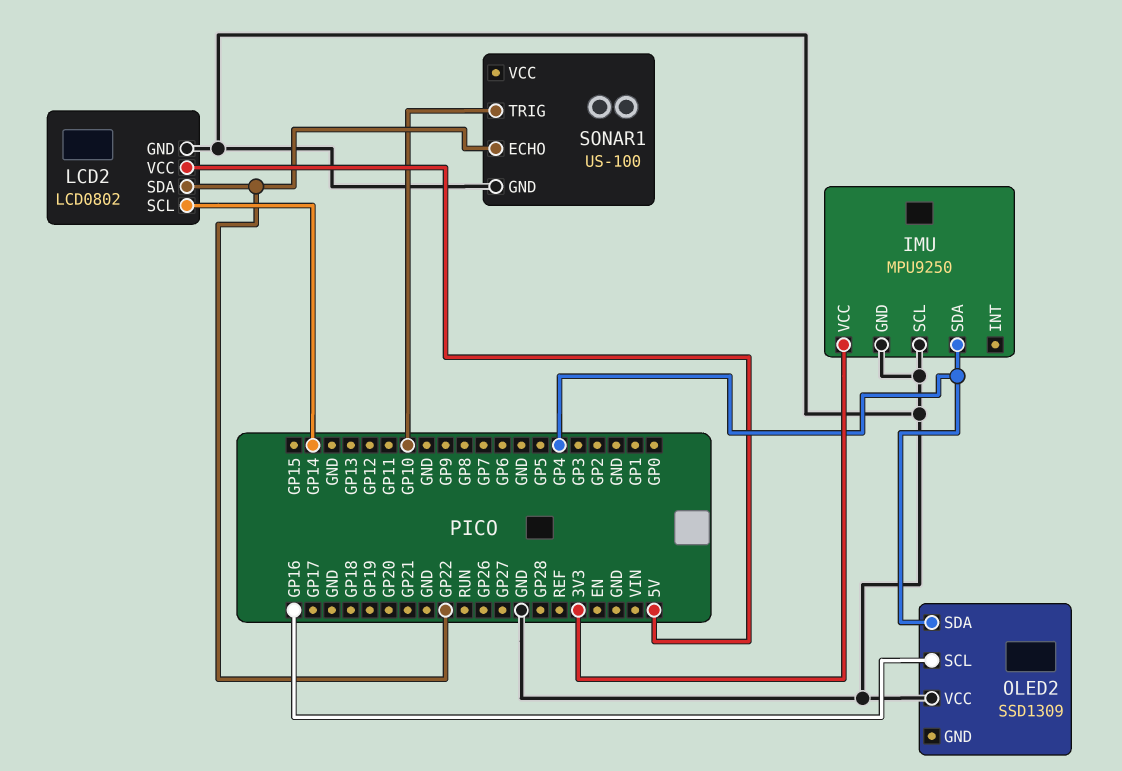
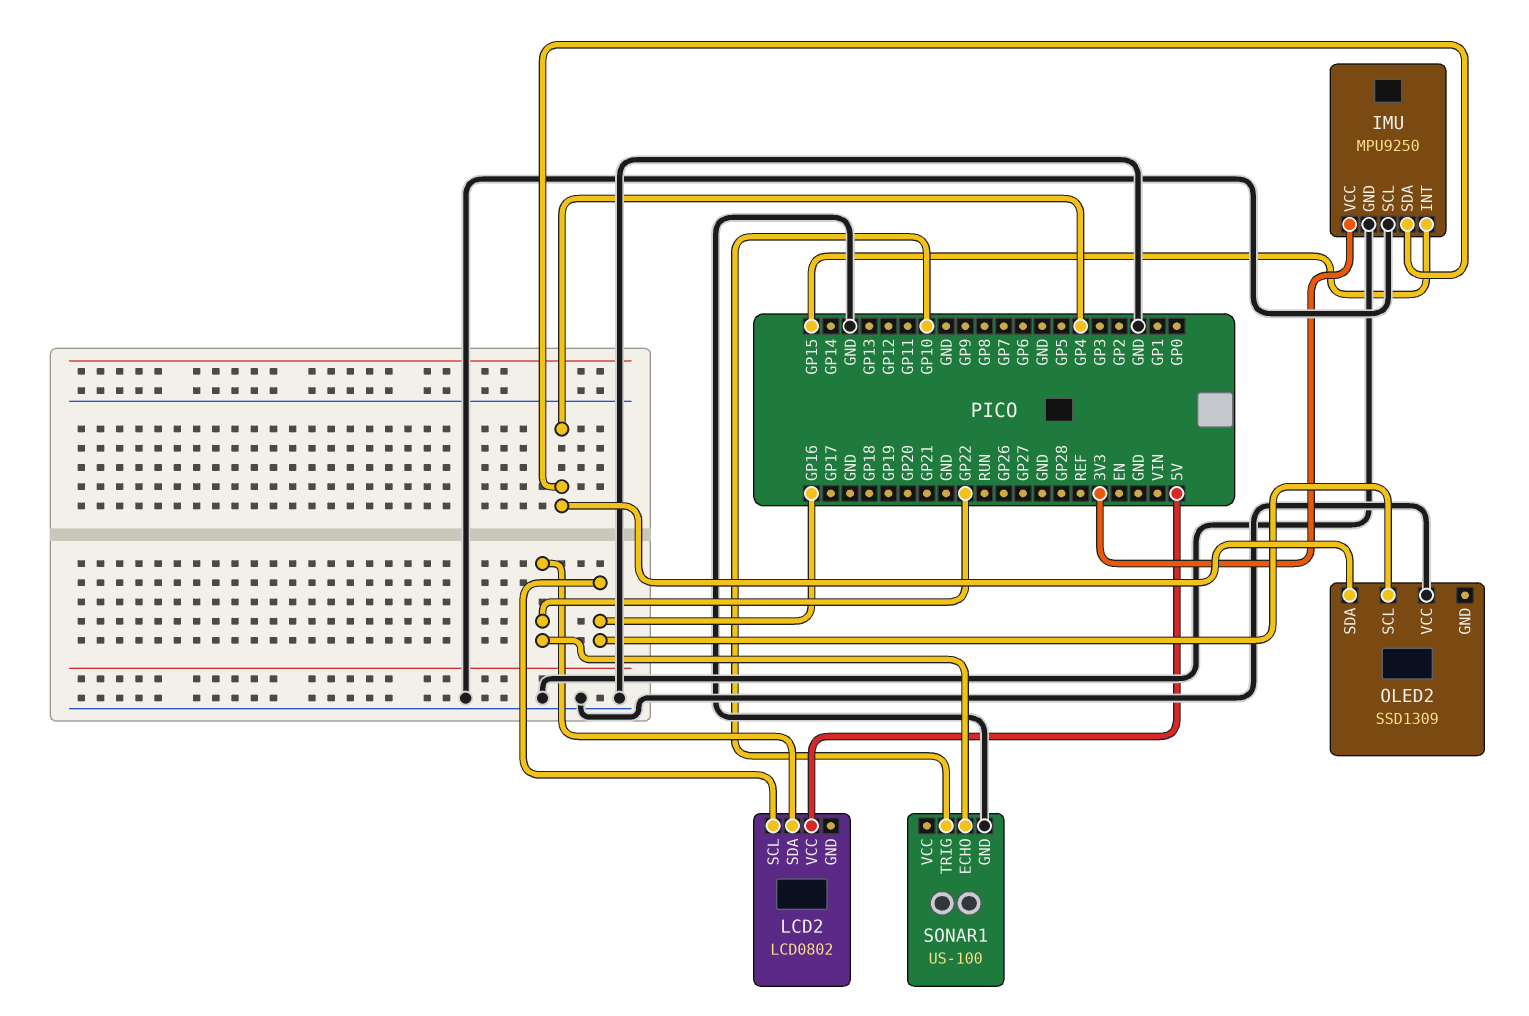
IMU pin INT: none -> GP15
LCD2 pin GND: GND -> none
LCD2 pin SCL: GP14 -> GP16

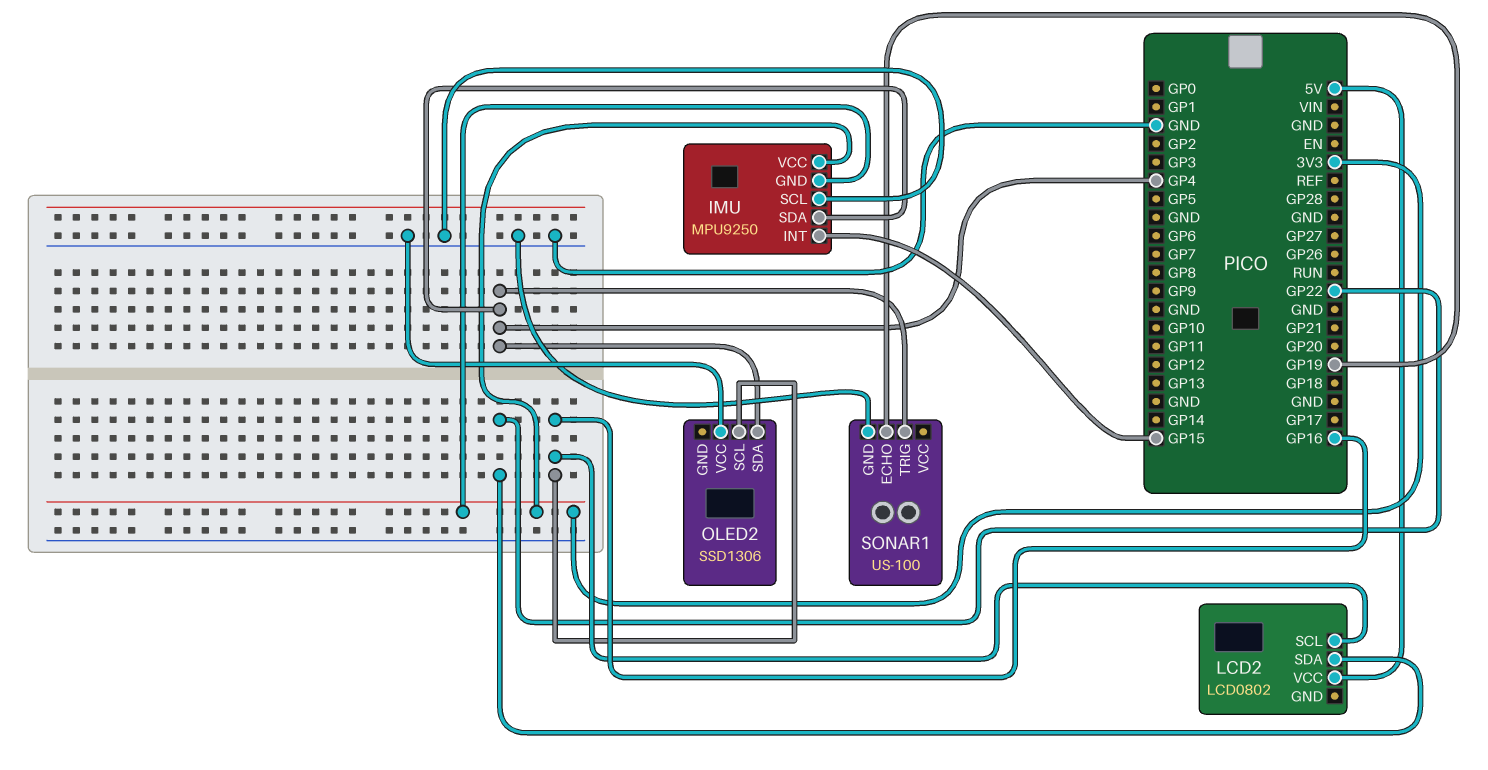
IMU pin GND: GND -> 3V3
OLED2: SSD1309 -> SSD1306
SONAR1 pin ECHO: GP22 -> GP19
SONAR1 pin TRIG: GP10 -> GP4

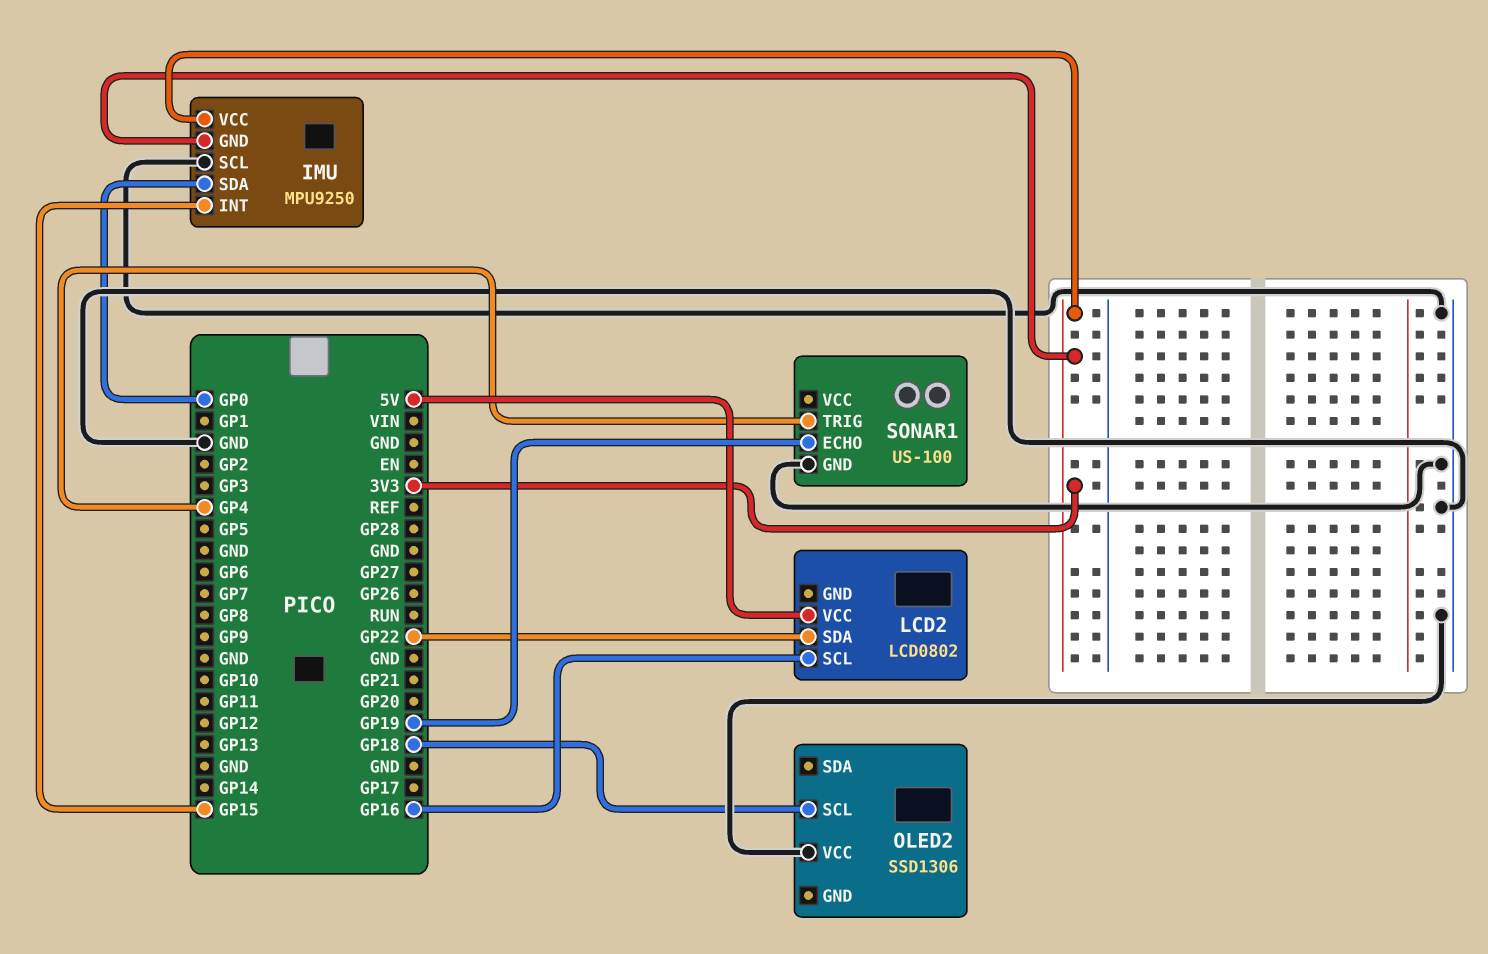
IMU pin SDA: GP4 -> GP0
OLED2 pin SCL: GP16 -> GP18
OLED2 pin SDA: GP4 -> none

